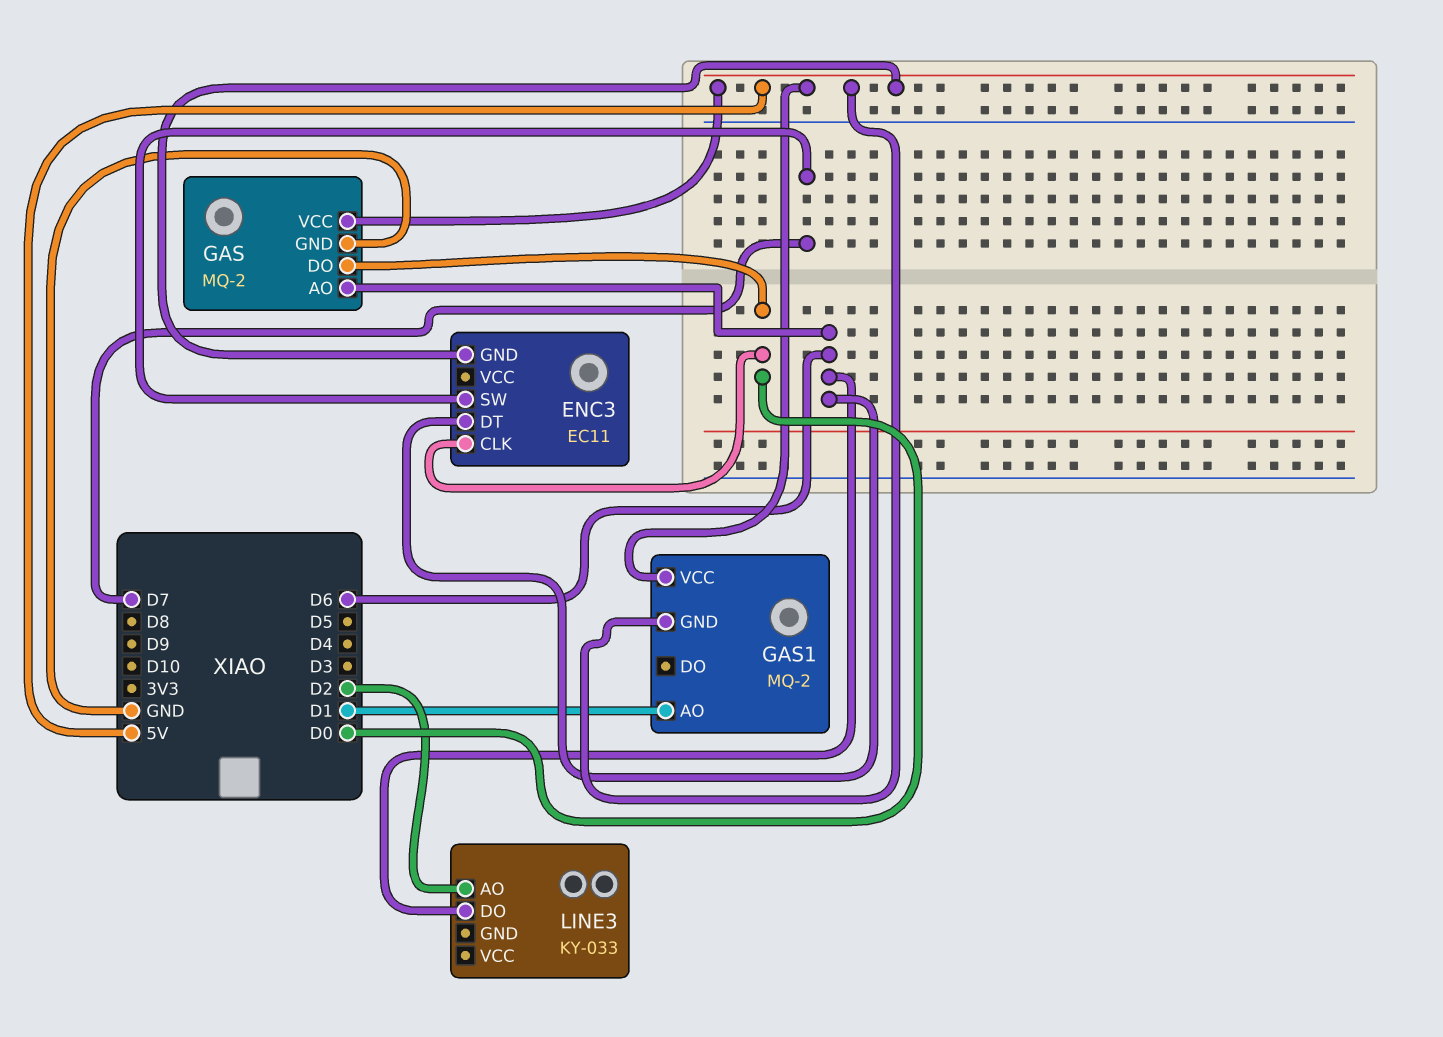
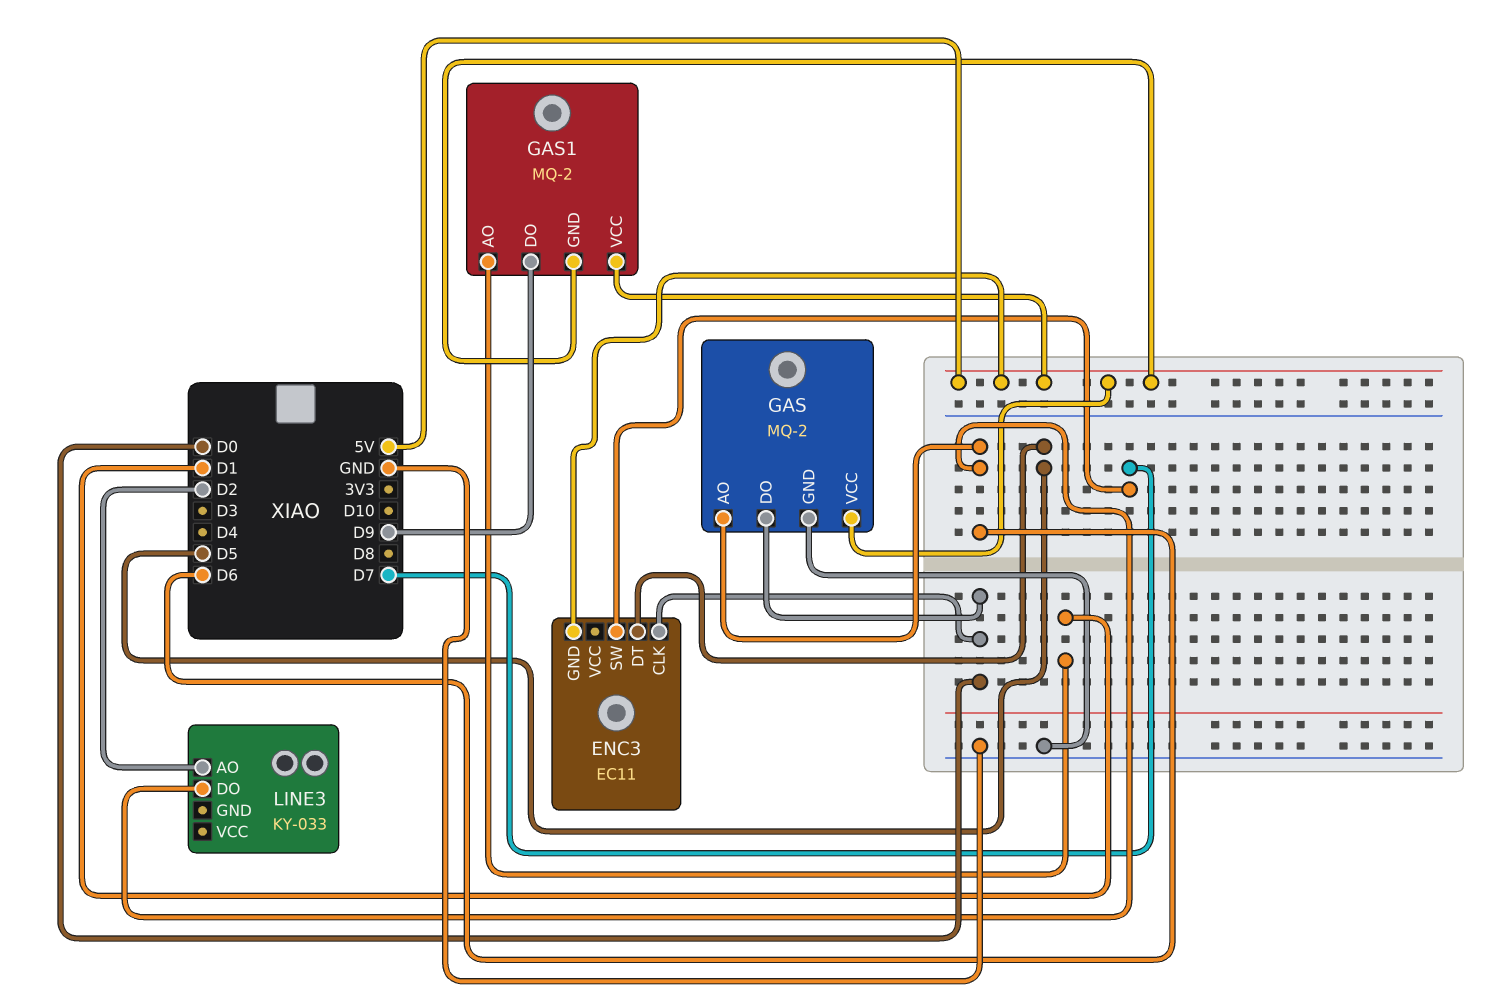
ENC3 pin DT: D6 -> D5
GAS1 pin DO: none -> D9

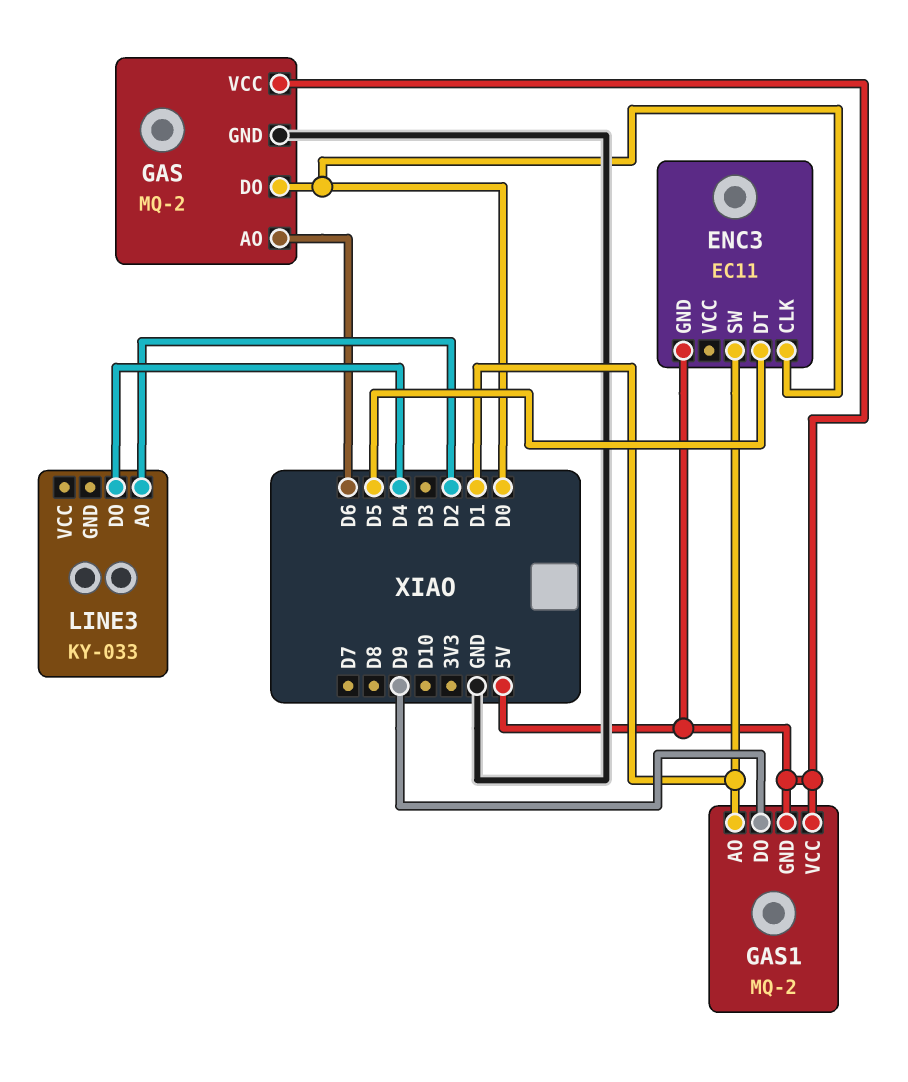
ENC3 pin SW: D7 -> D1
LINE3 pin DO: D6 -> D4

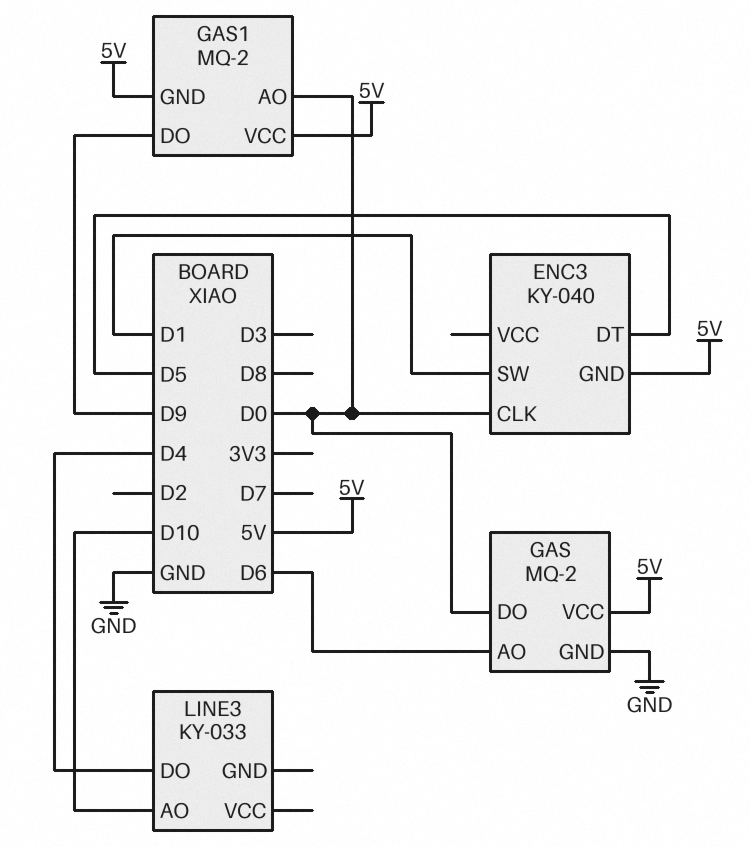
ENC3: EC11 -> KY-040
GAS1 pin AO: D1 -> D0
LINE3 pin AO: D2 -> D10

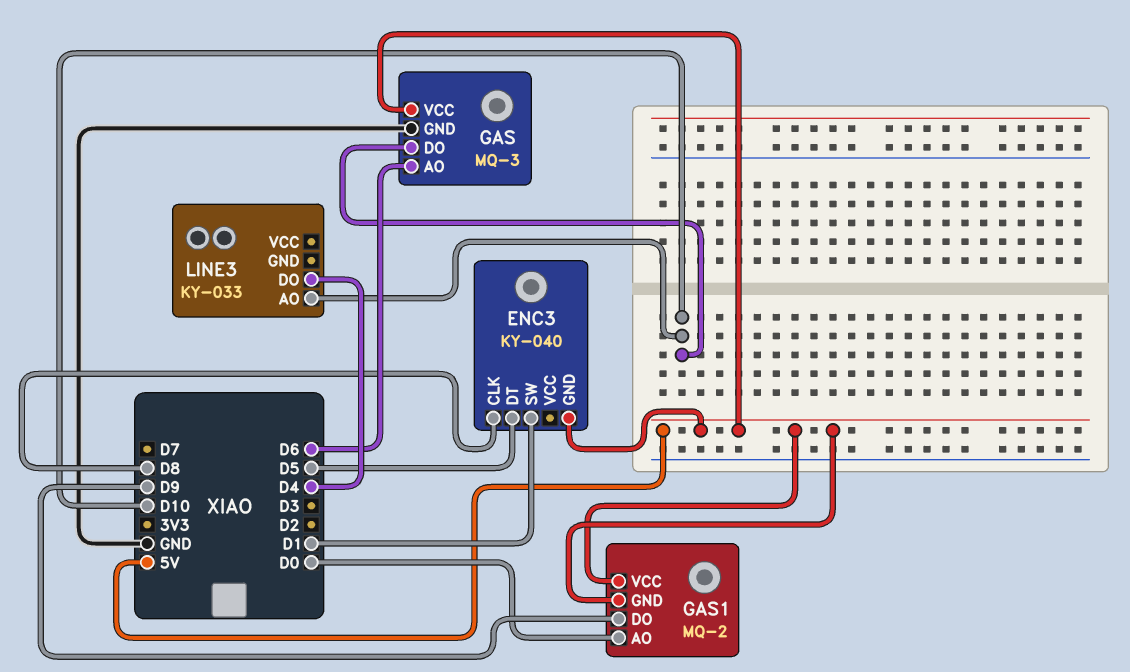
ENC3 pin CLK: D0 -> D8
GAS: MQ-2 -> MQ-3
GAS pin DO: D0 -> D10

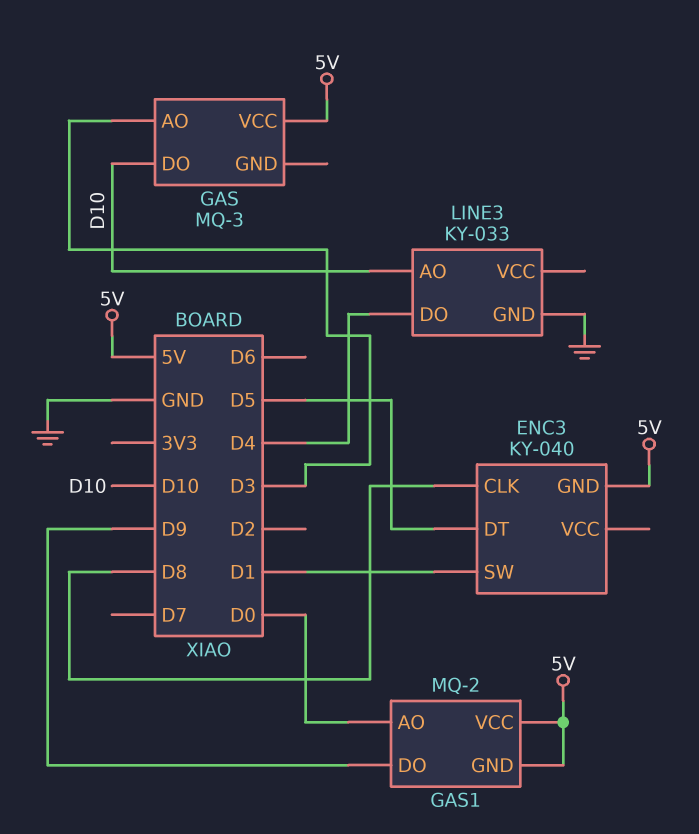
GAS pin AO: D6 -> D3
GAS pin GND: GND -> none
LINE3 pin GND: none -> GND

